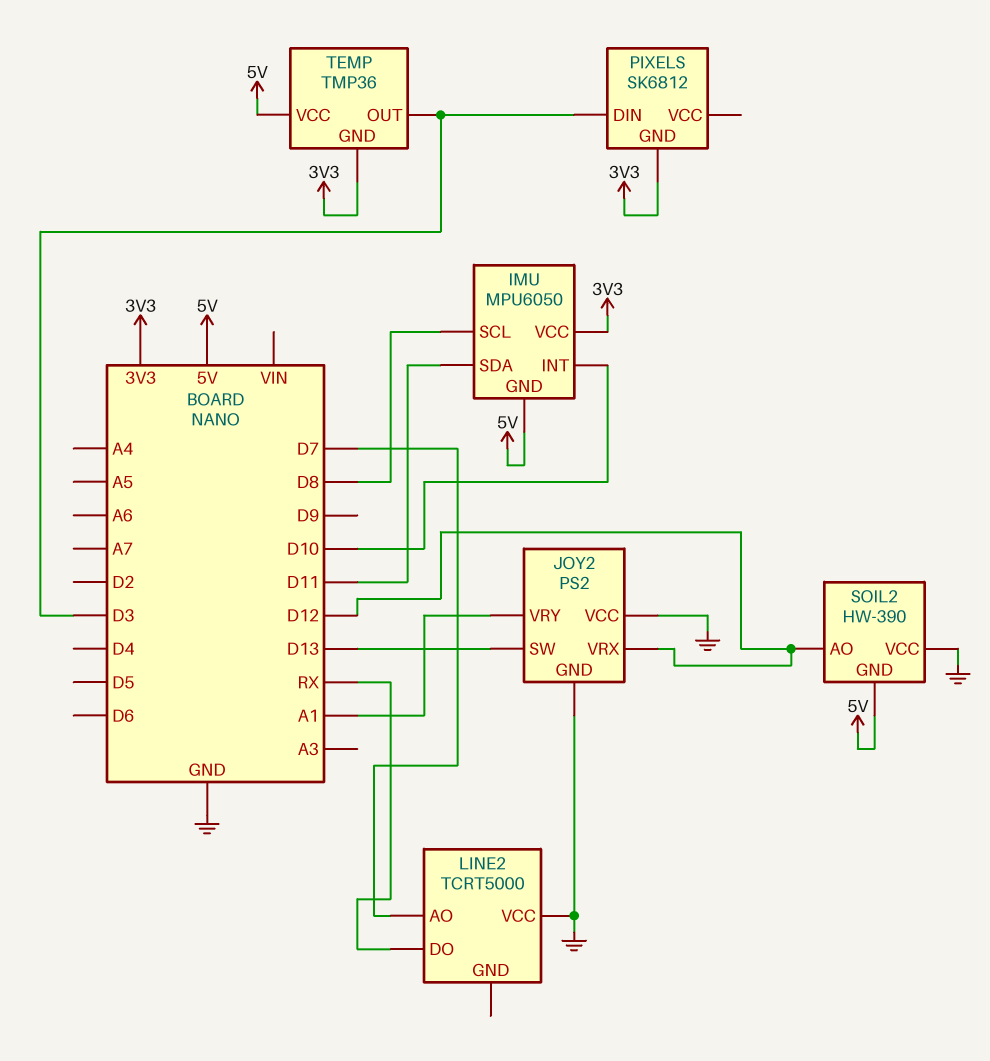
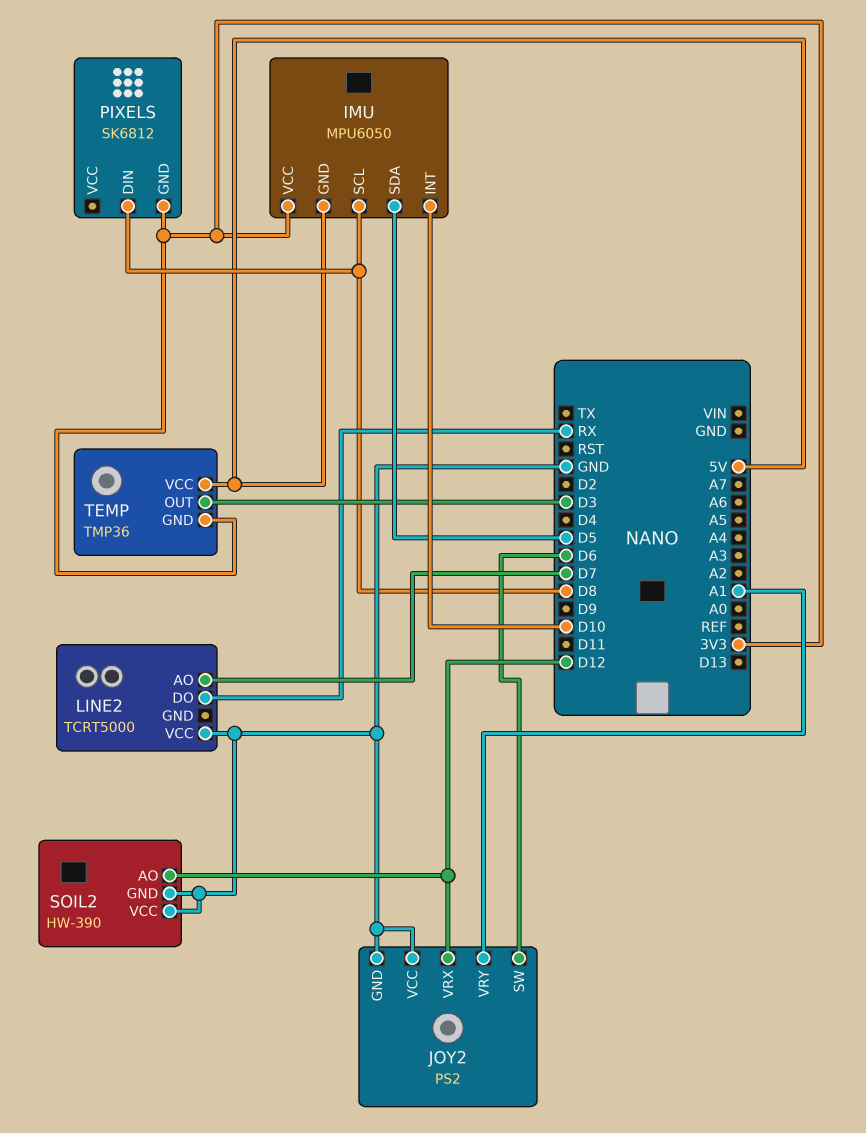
IMU pin SDA: D11 -> D5
JOY2 pin SW: D13 -> D6
PIXELS pin DIN: D3 -> D8
SOIL2 pin GND: 5V -> GND

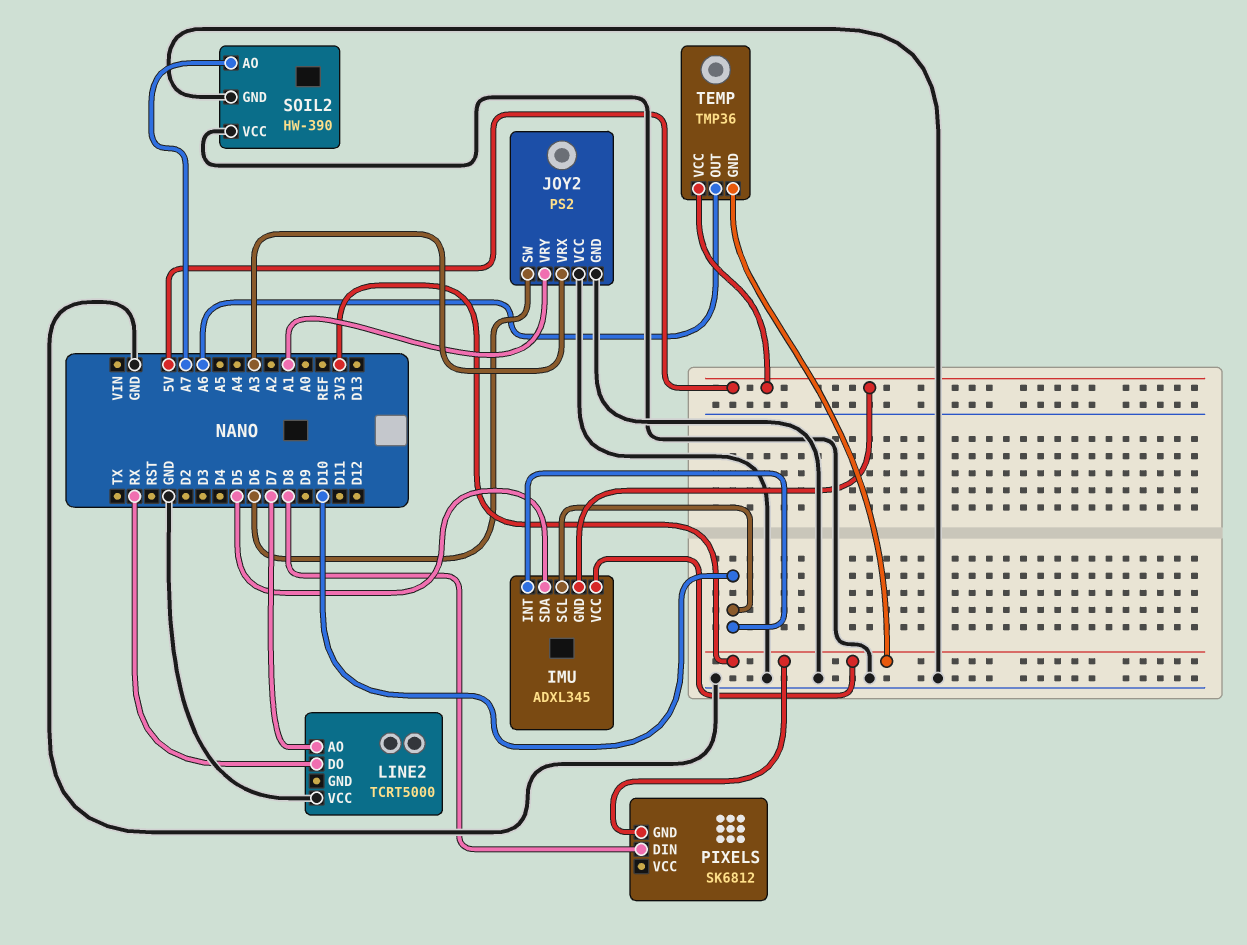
IMU: MPU6050 -> ADXL345
IMU pin SCL: D8 -> D10
JOY2 pin VRX: D12 -> A3
SOIL2 pin AO: D12 -> A7
TEMP pin OUT: D3 -> A6

